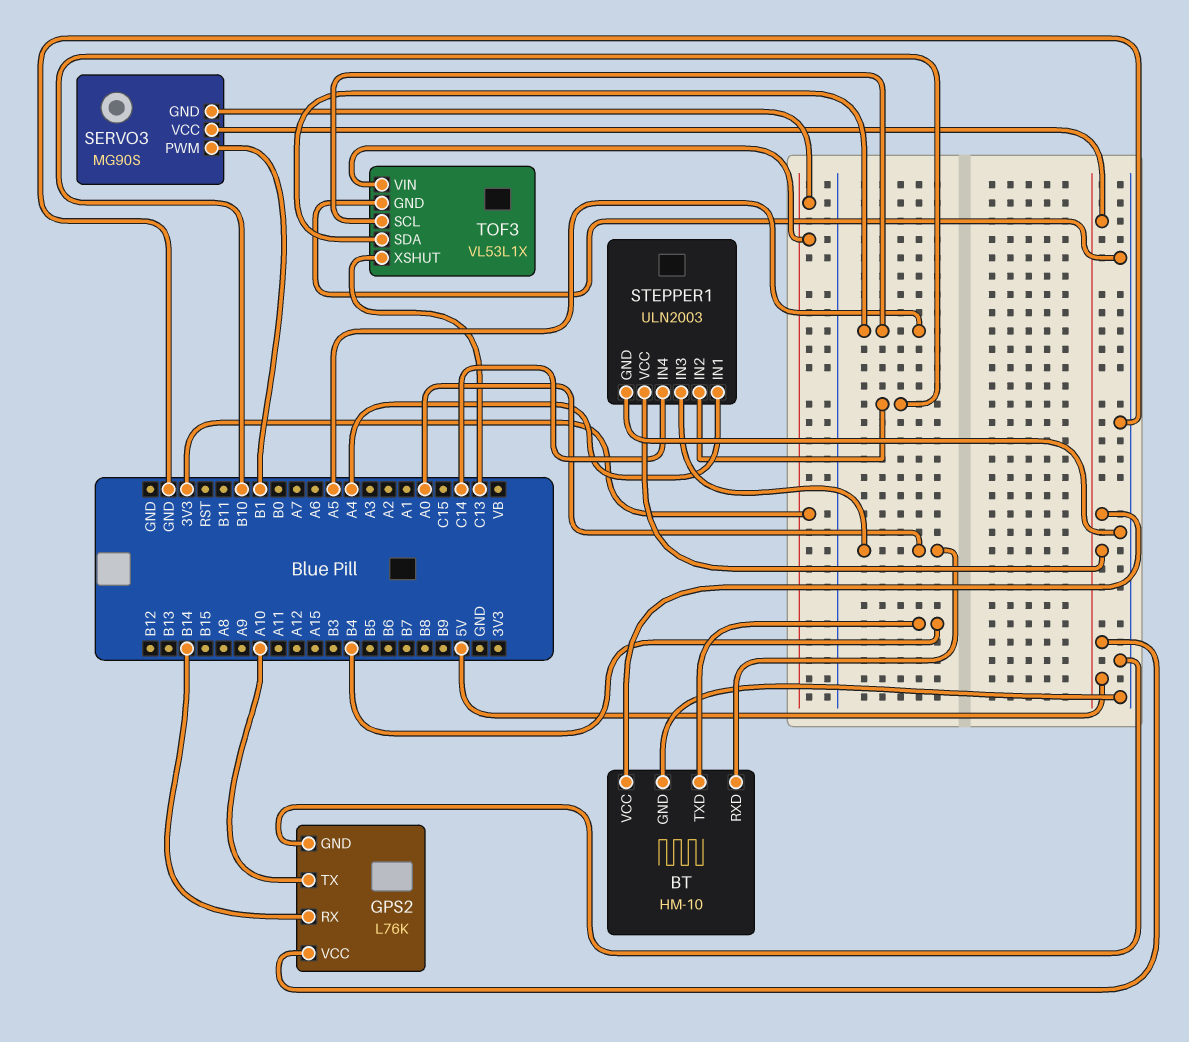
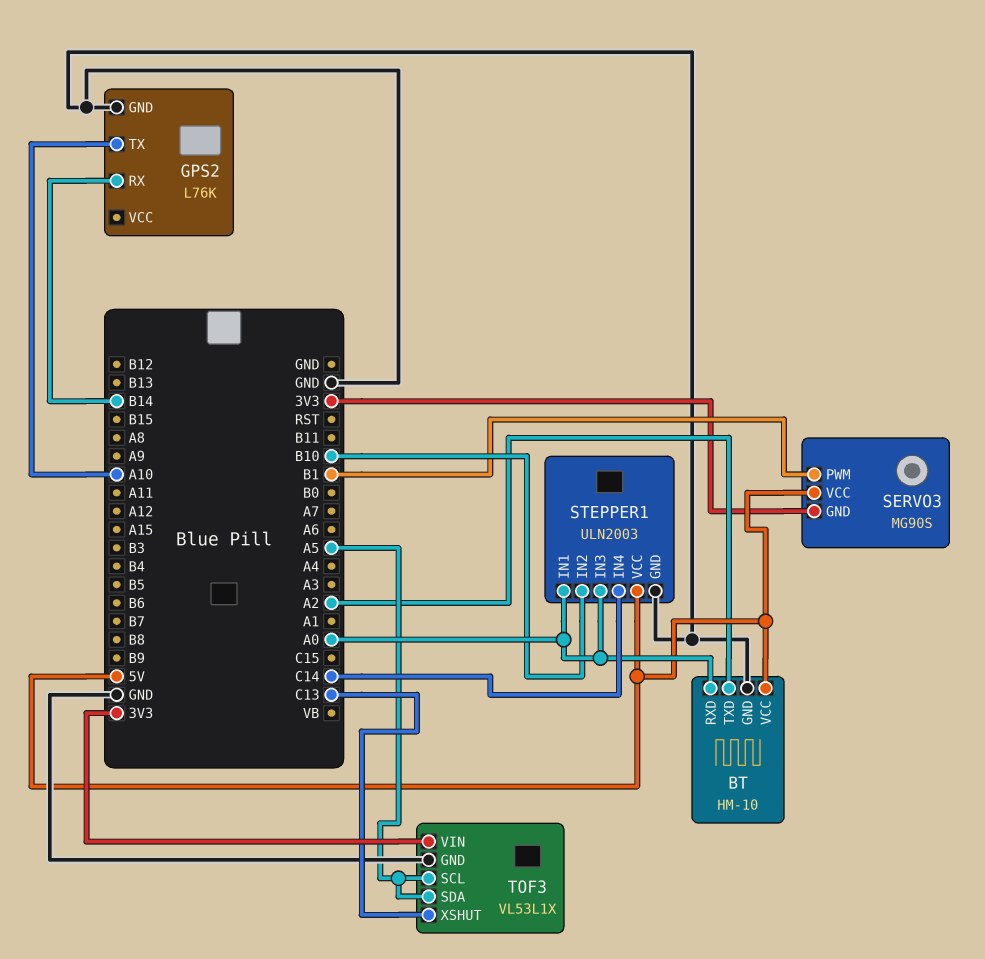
BT pin TXD: B4 -> A2
GPS2 pin VCC: 5V -> none
STEPPER1 pin IN1: A4 -> A0

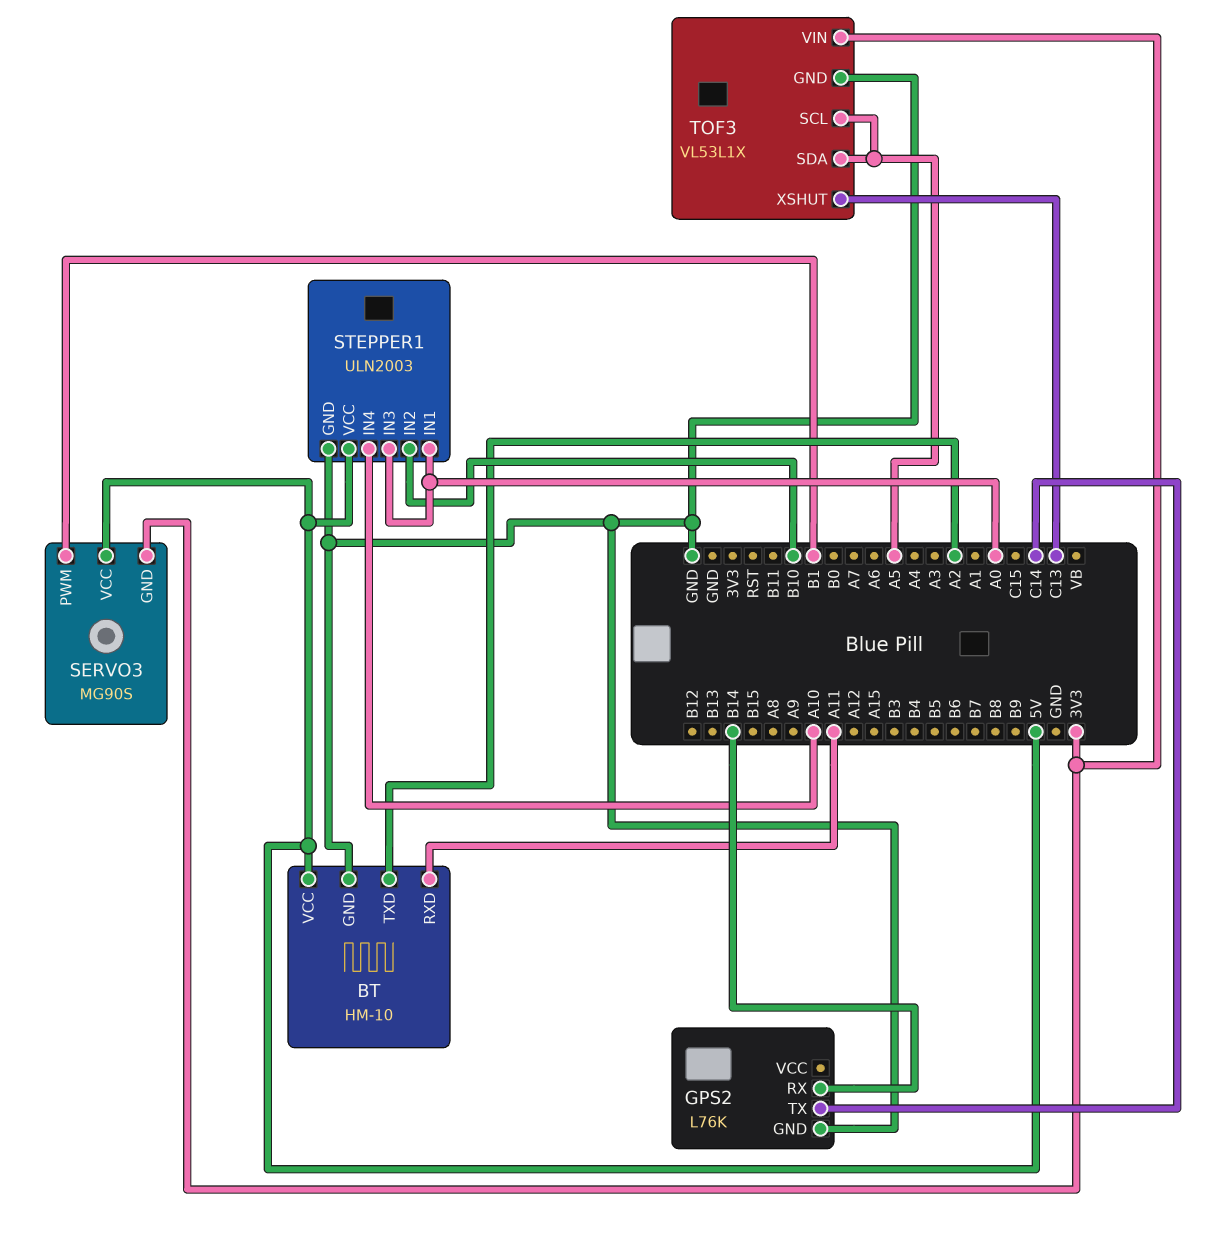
BT pin RXD: A0 -> A11
GPS2 pin TX: A10 -> C14
STEPPER1 pin IN4: C14 -> A10

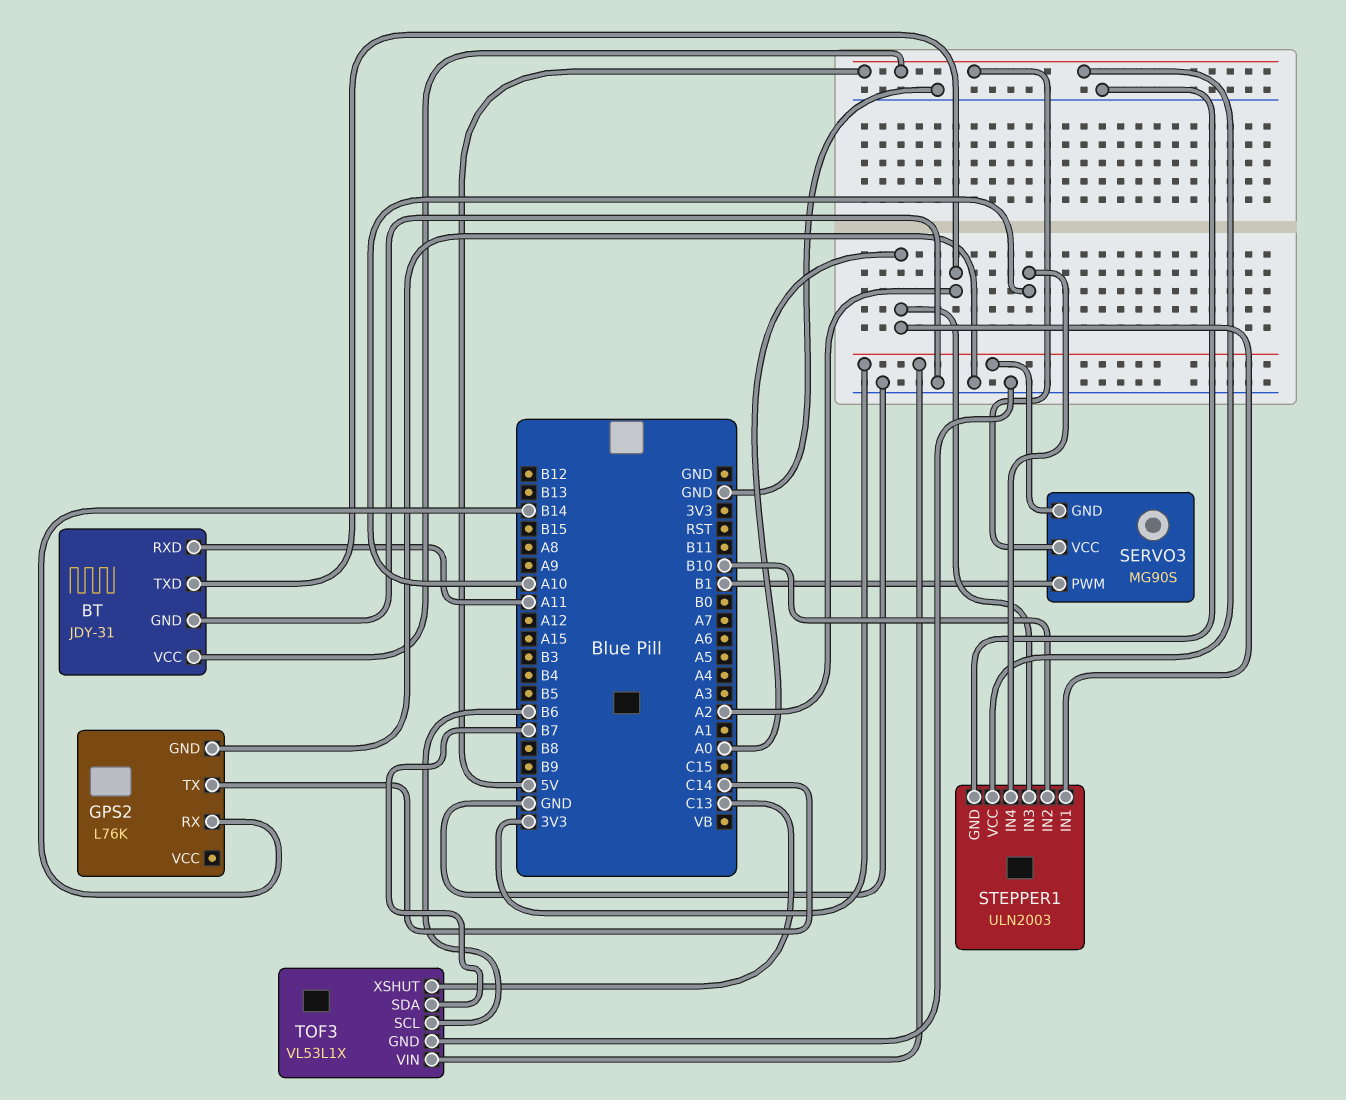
BT: HM-10 -> JDY-31
TOF3 pin SCL: A5 -> B6
TOF3 pin SDA: A5 -> B7

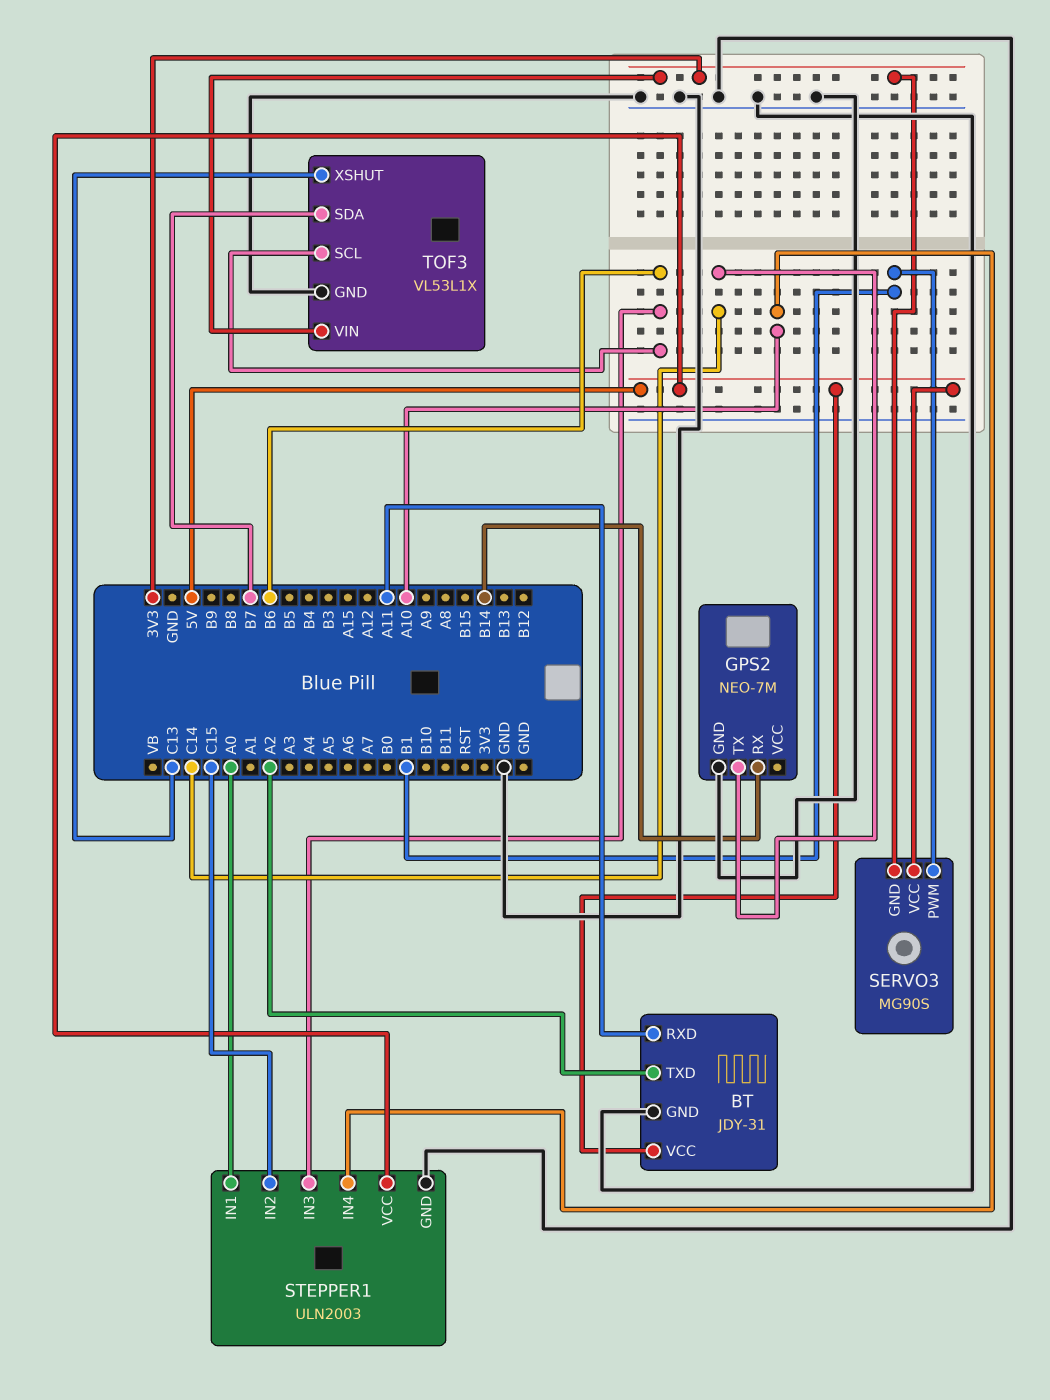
GPS2: L76K -> NEO-7M
STEPPER1 pin IN2: B10 -> C15
STEPPER1 pin IN3: A0 -> B6

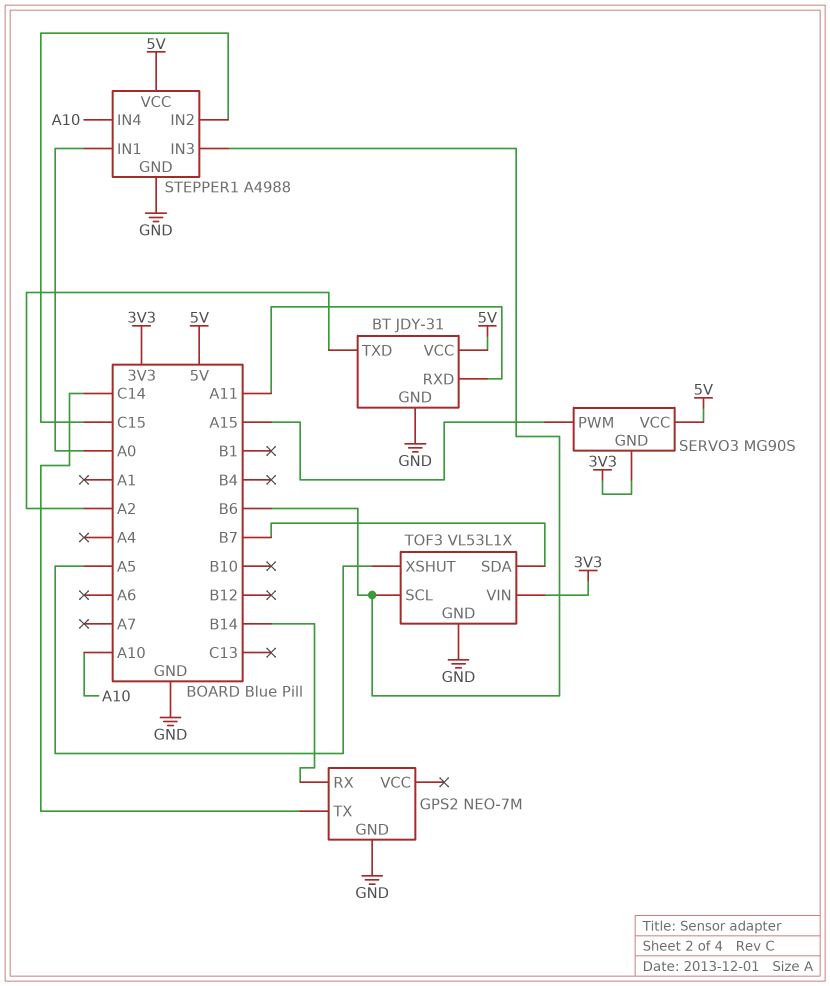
SERVO3 pin PWM: B1 -> A15
STEPPER1: ULN2003 -> A4988
TOF3 pin XSHUT: C13 -> A5

